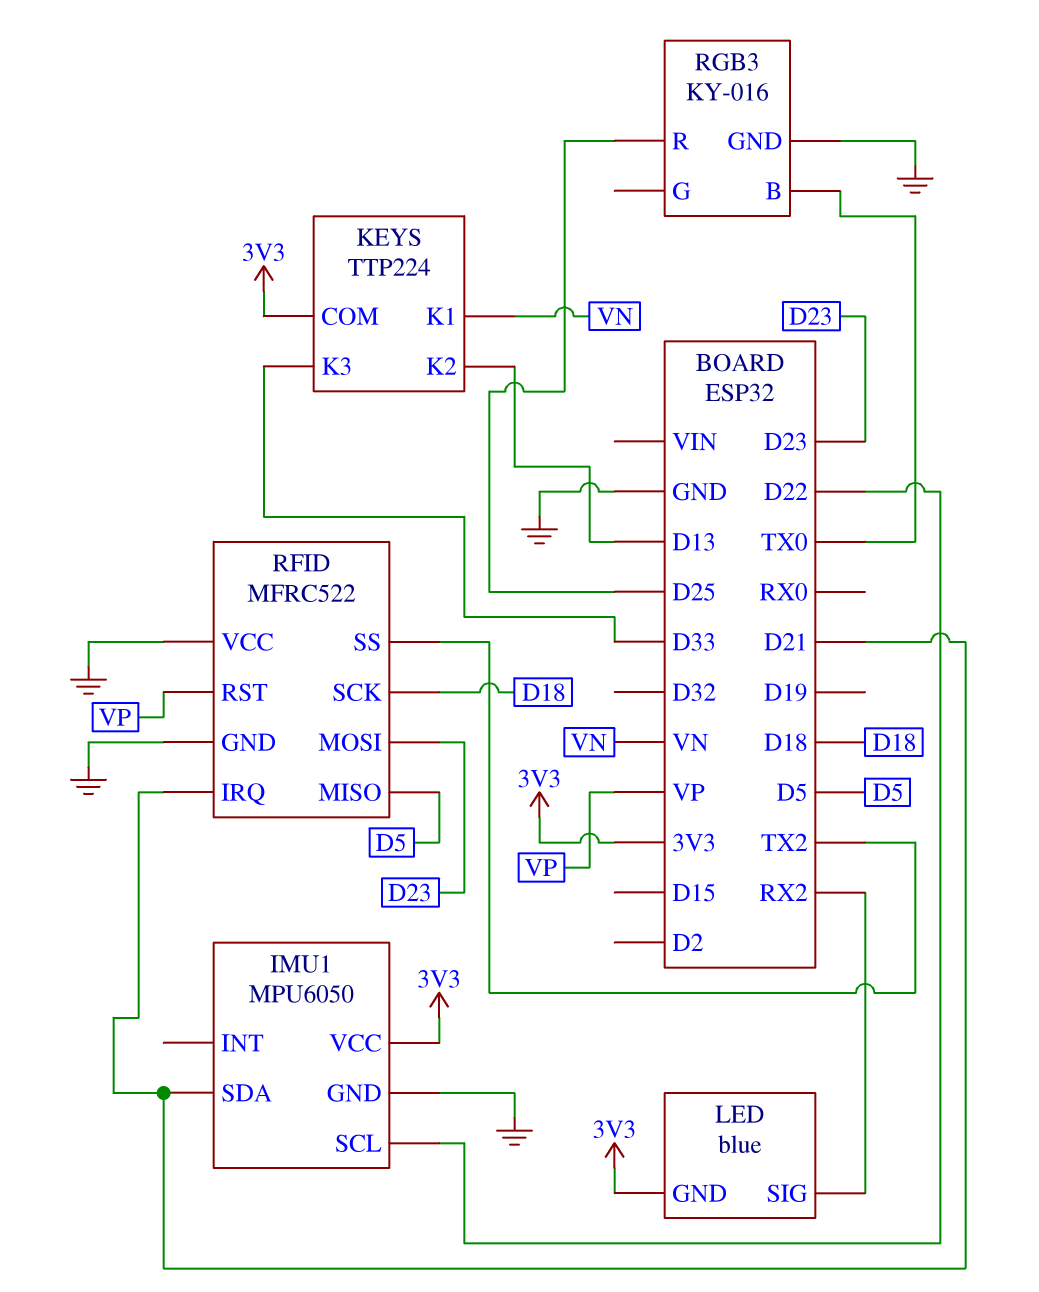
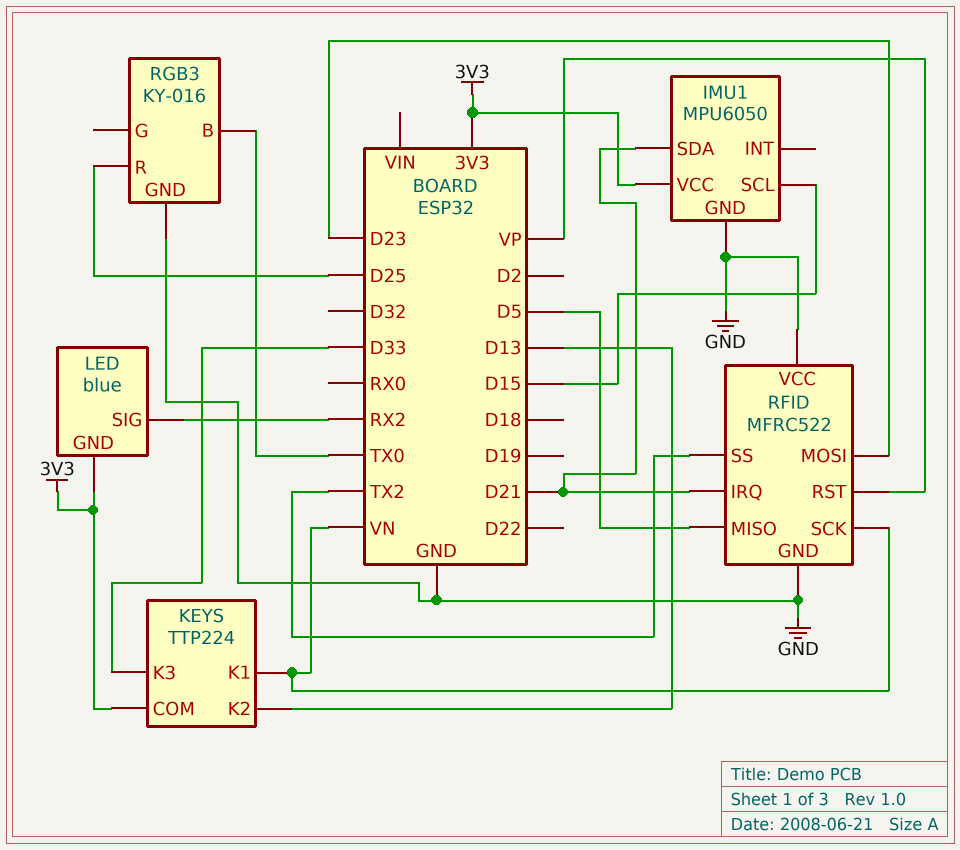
IMU1 pin SCL: D22 -> D15
RFID pin SCK: D18 -> VN

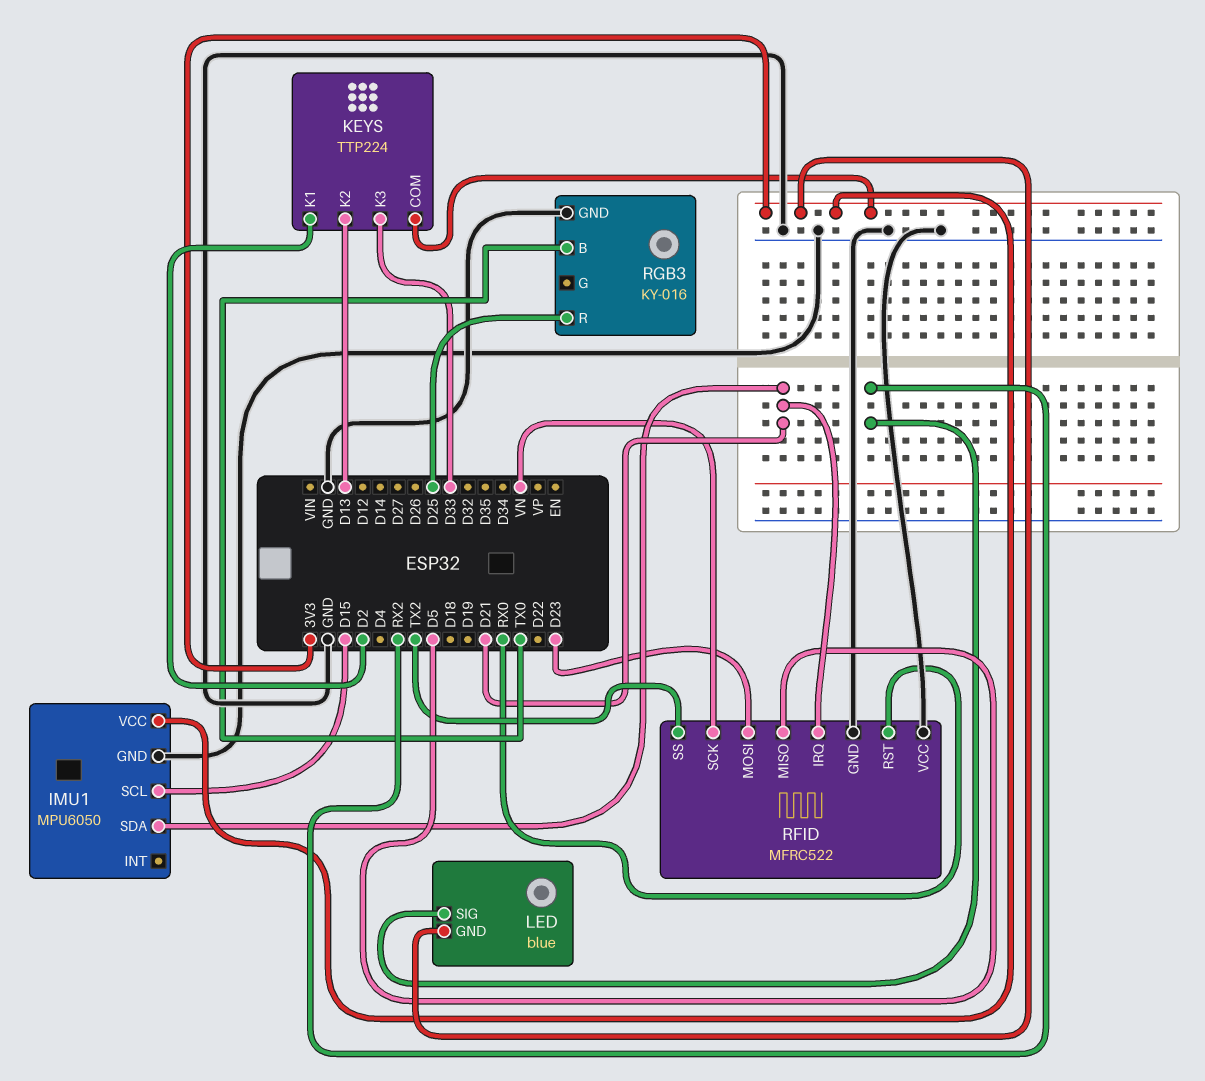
KEYS pin K1: VN -> D2
RFID pin RST: VP -> RX0

